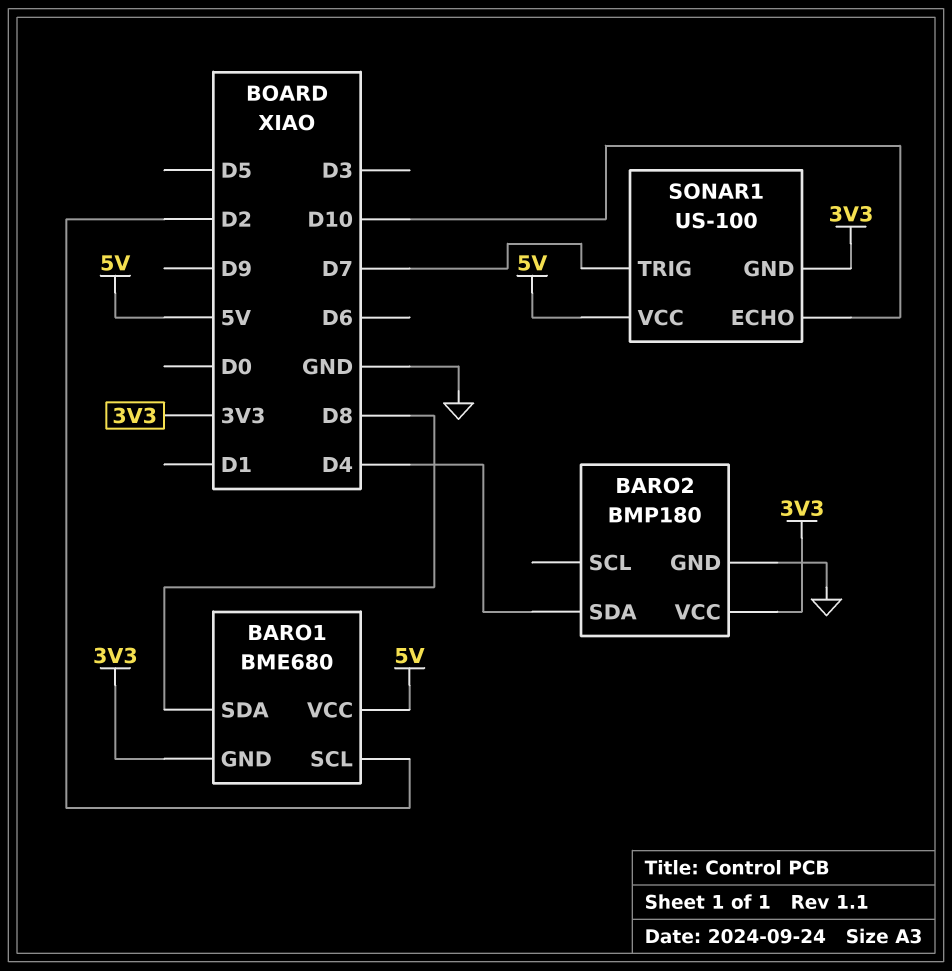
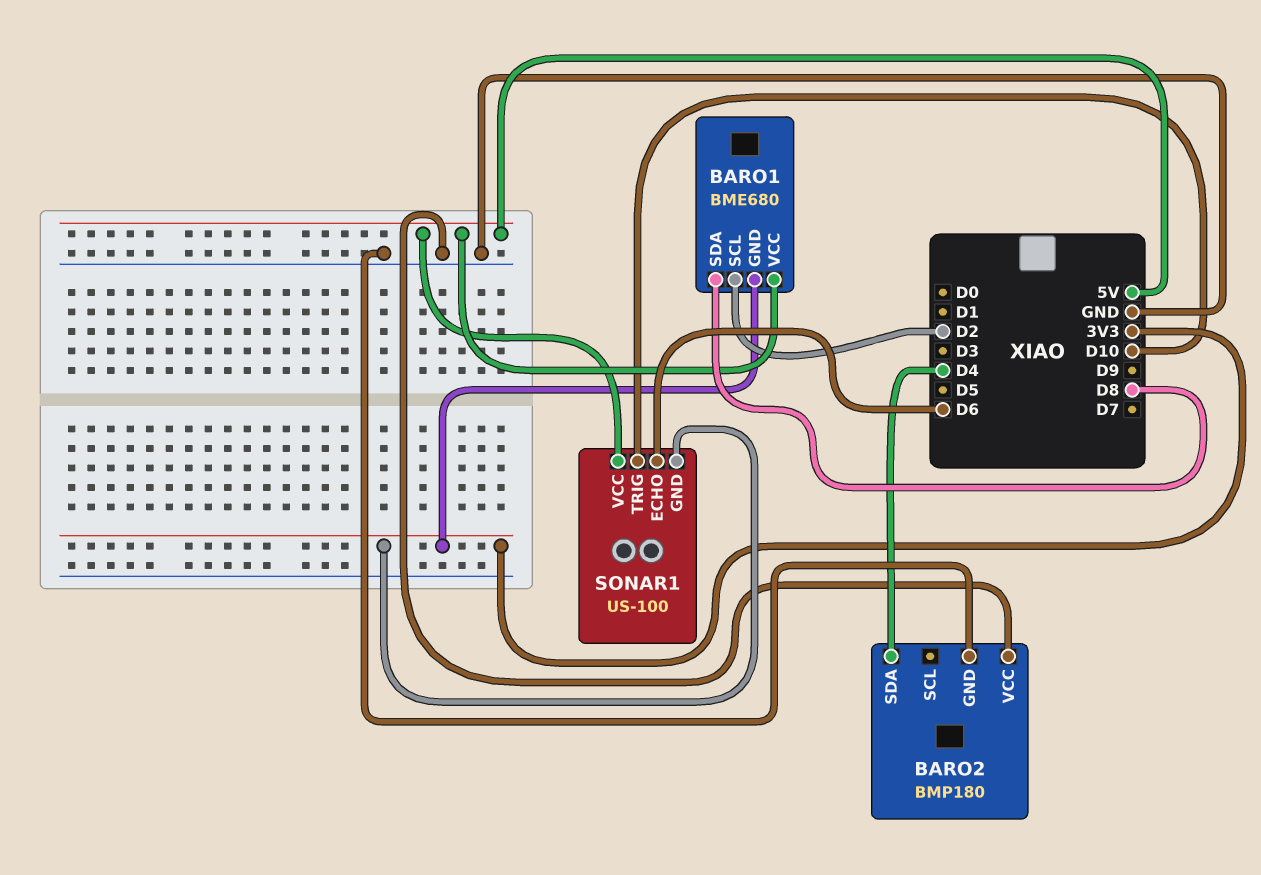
BARO2 pin VCC: 3V3 -> GND
SONAR1 pin ECHO: D10 -> D6
SONAR1 pin TRIG: D7 -> D10

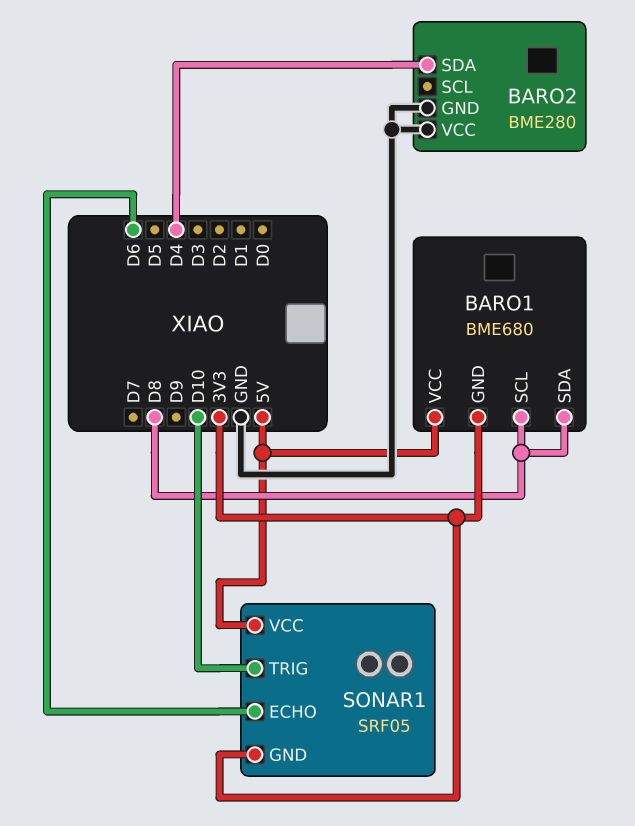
BARO1 pin SCL: D2 -> D8
BARO2: BMP180 -> BME280
SONAR1: US-100 -> SRF05

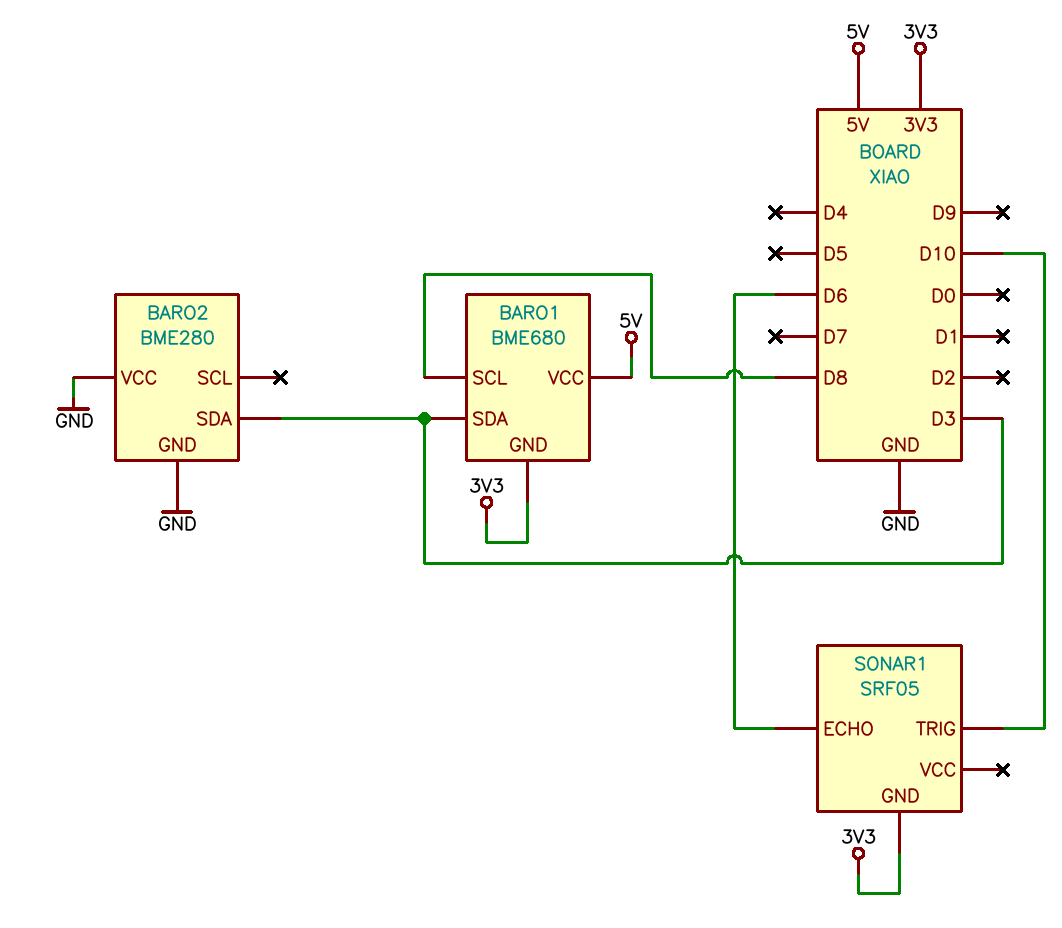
BARO1 pin SDA: D8 -> D3
BARO2 pin SDA: D4 -> D3
SONAR1 pin VCC: 5V -> none

